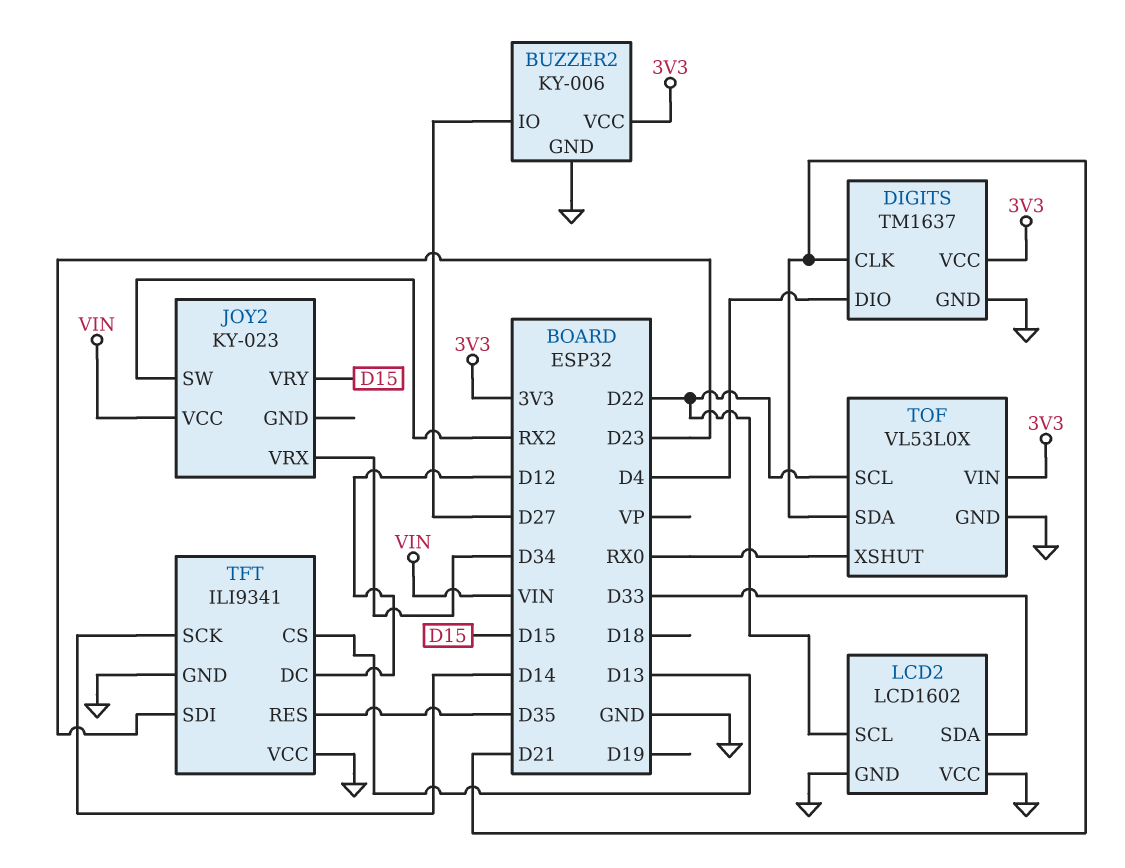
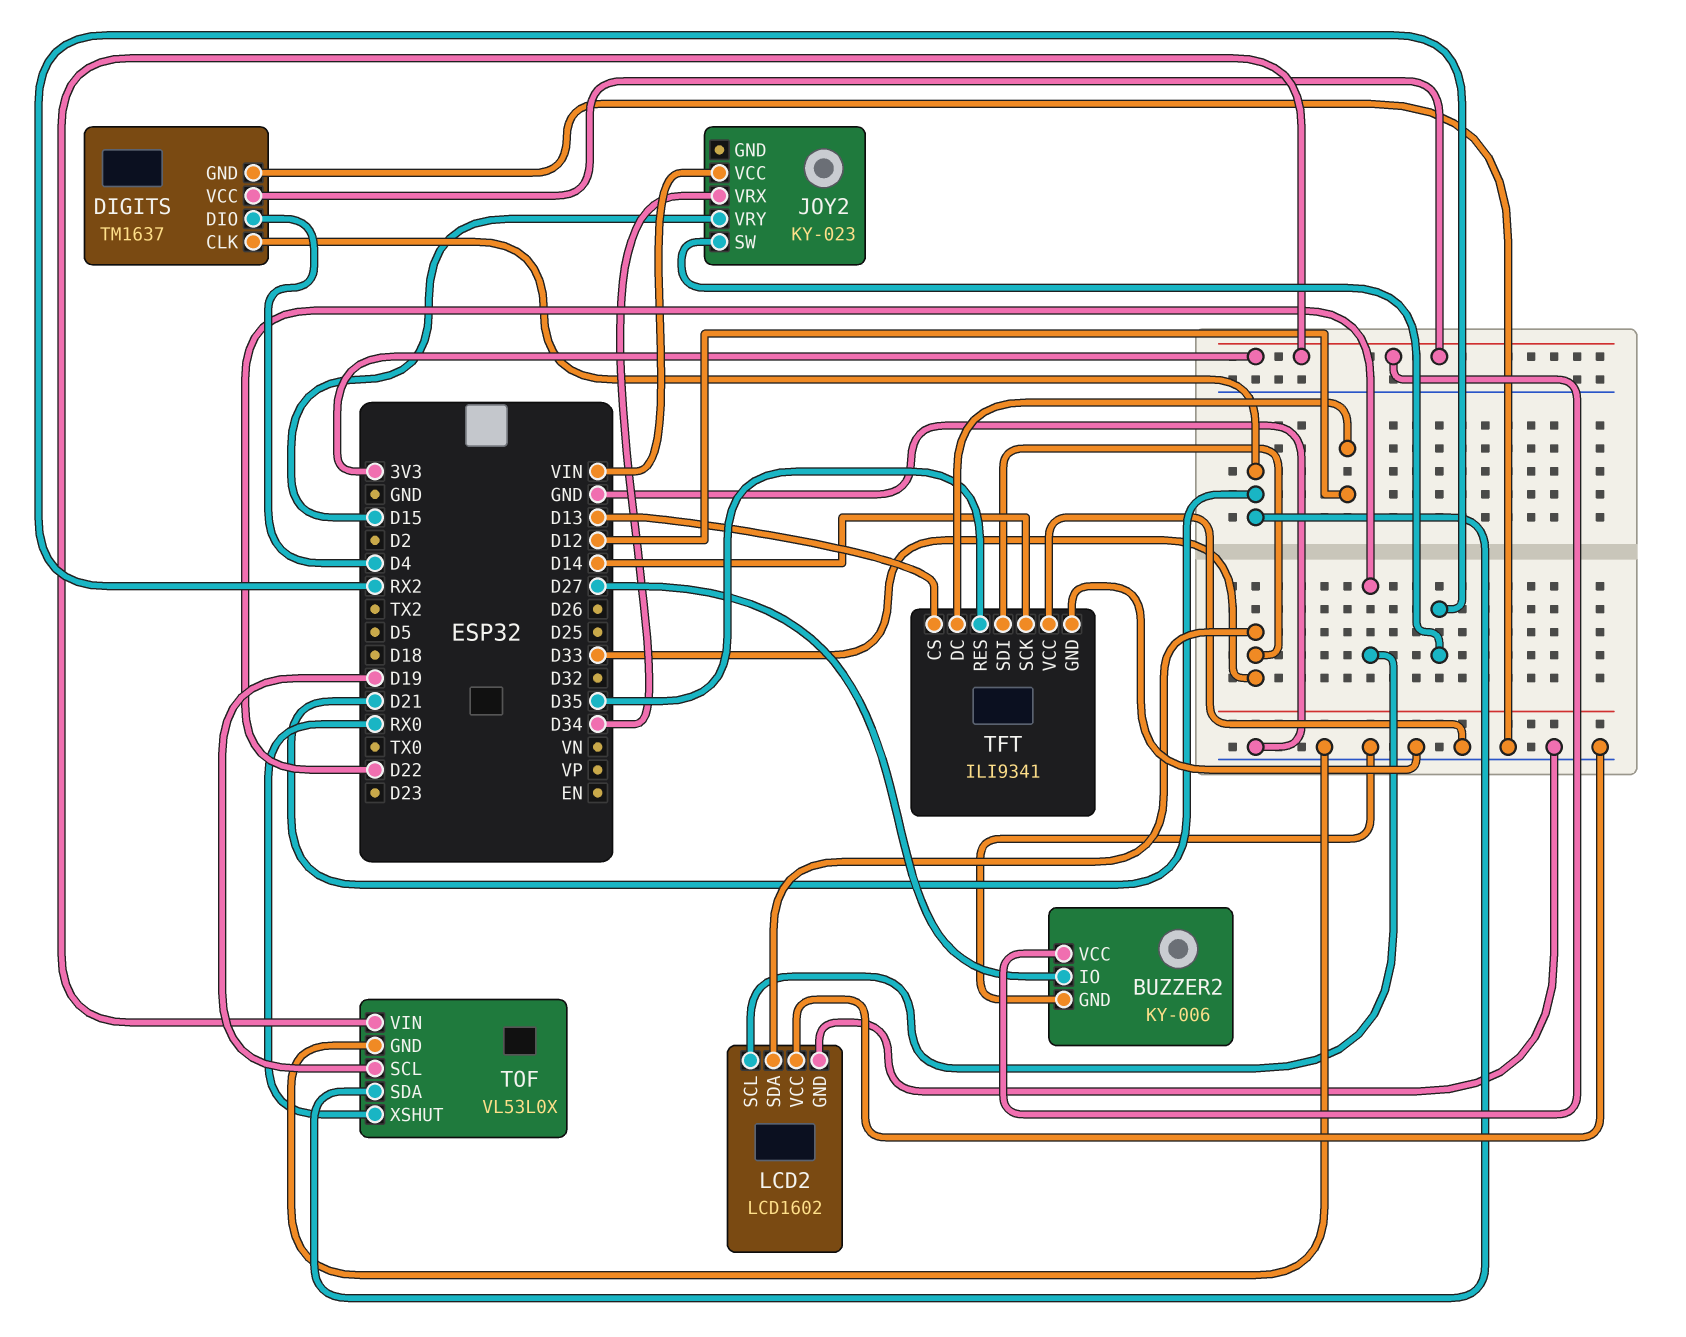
TFT pin SDI: D23 -> D33
TOF pin SCL: D22 -> D19

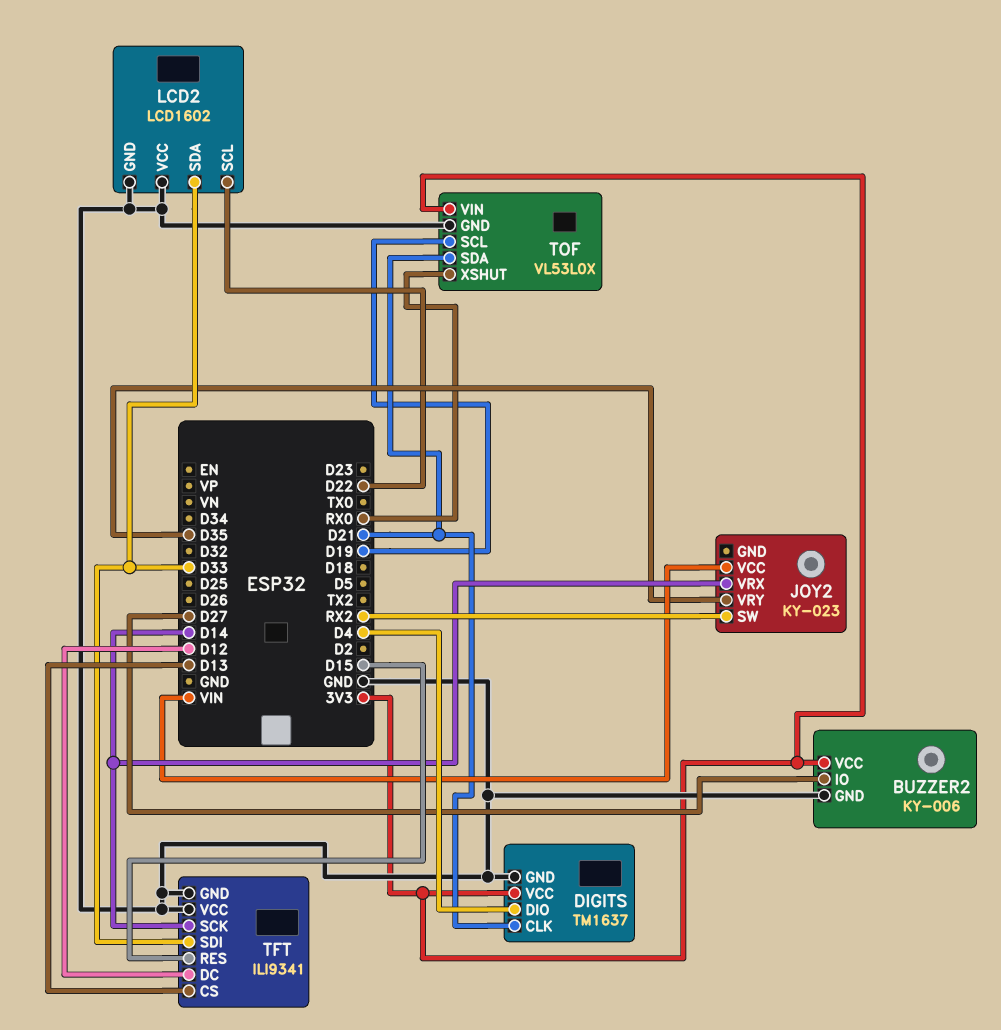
JOY2 pin VRX: D34 -> D14
JOY2 pin VRY: D15 -> D35
TFT pin RES: D35 -> D15

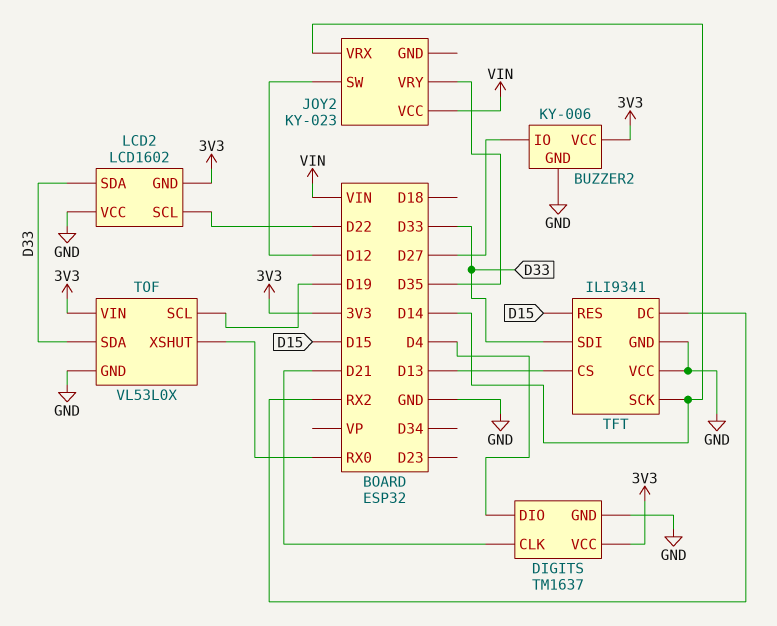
JOY2 pin SW: RX2 -> D12
LCD2 pin GND: GND -> 3V3
TFT pin DC: D12 -> RX2
TOF pin SDA: D21 -> D33

